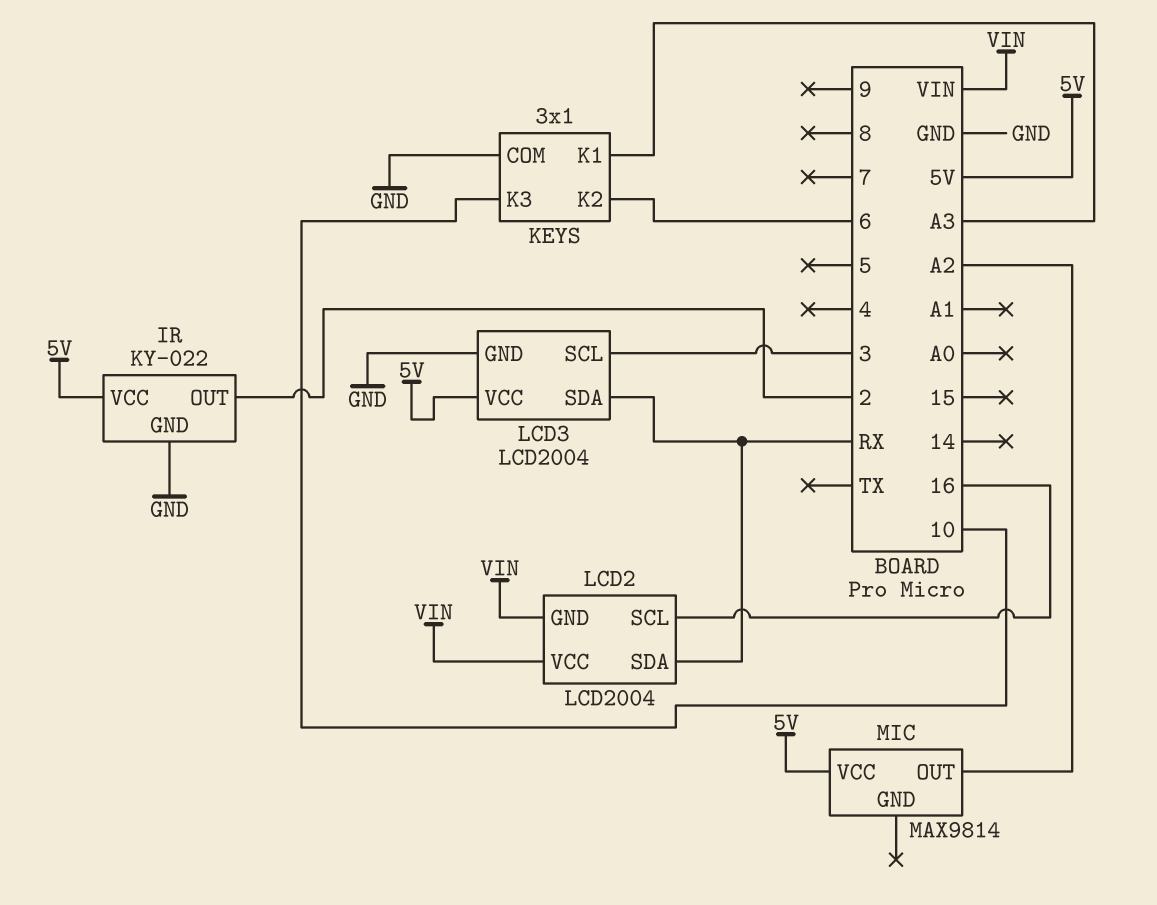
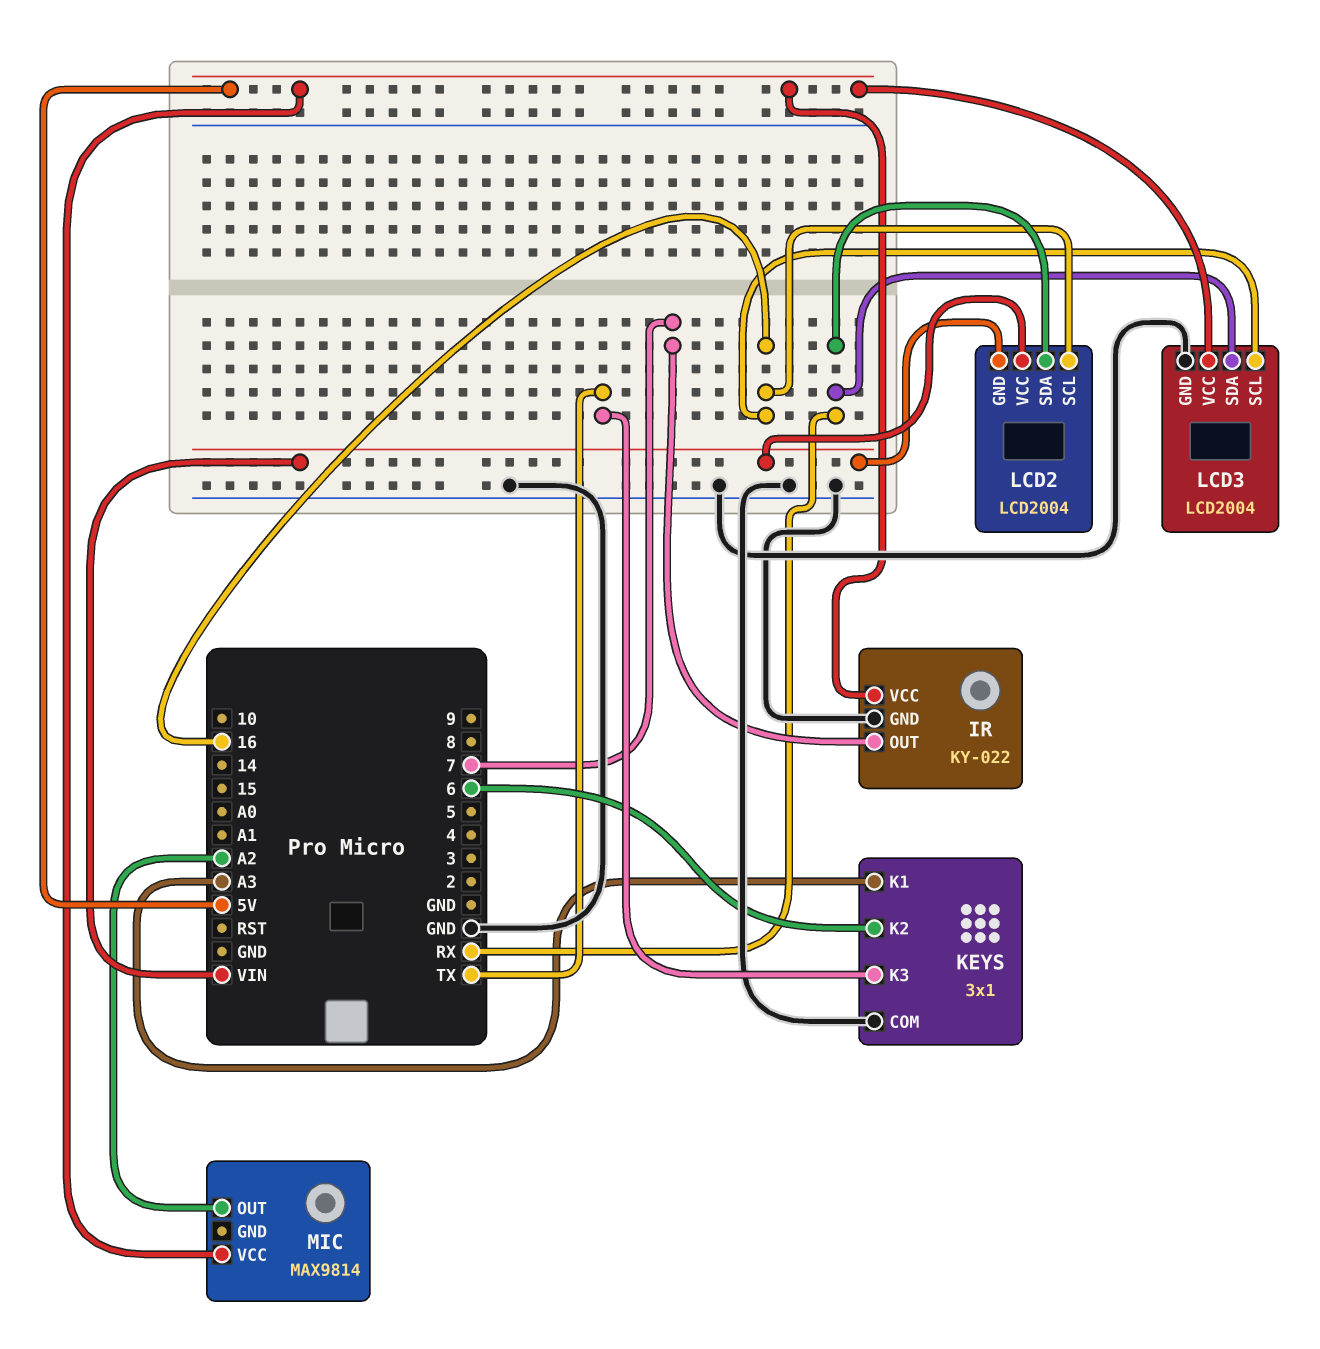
IR pin OUT: 2 -> 7
KEYS pin K3: 10 -> TX
LCD3 pin SCL: 3 -> 16

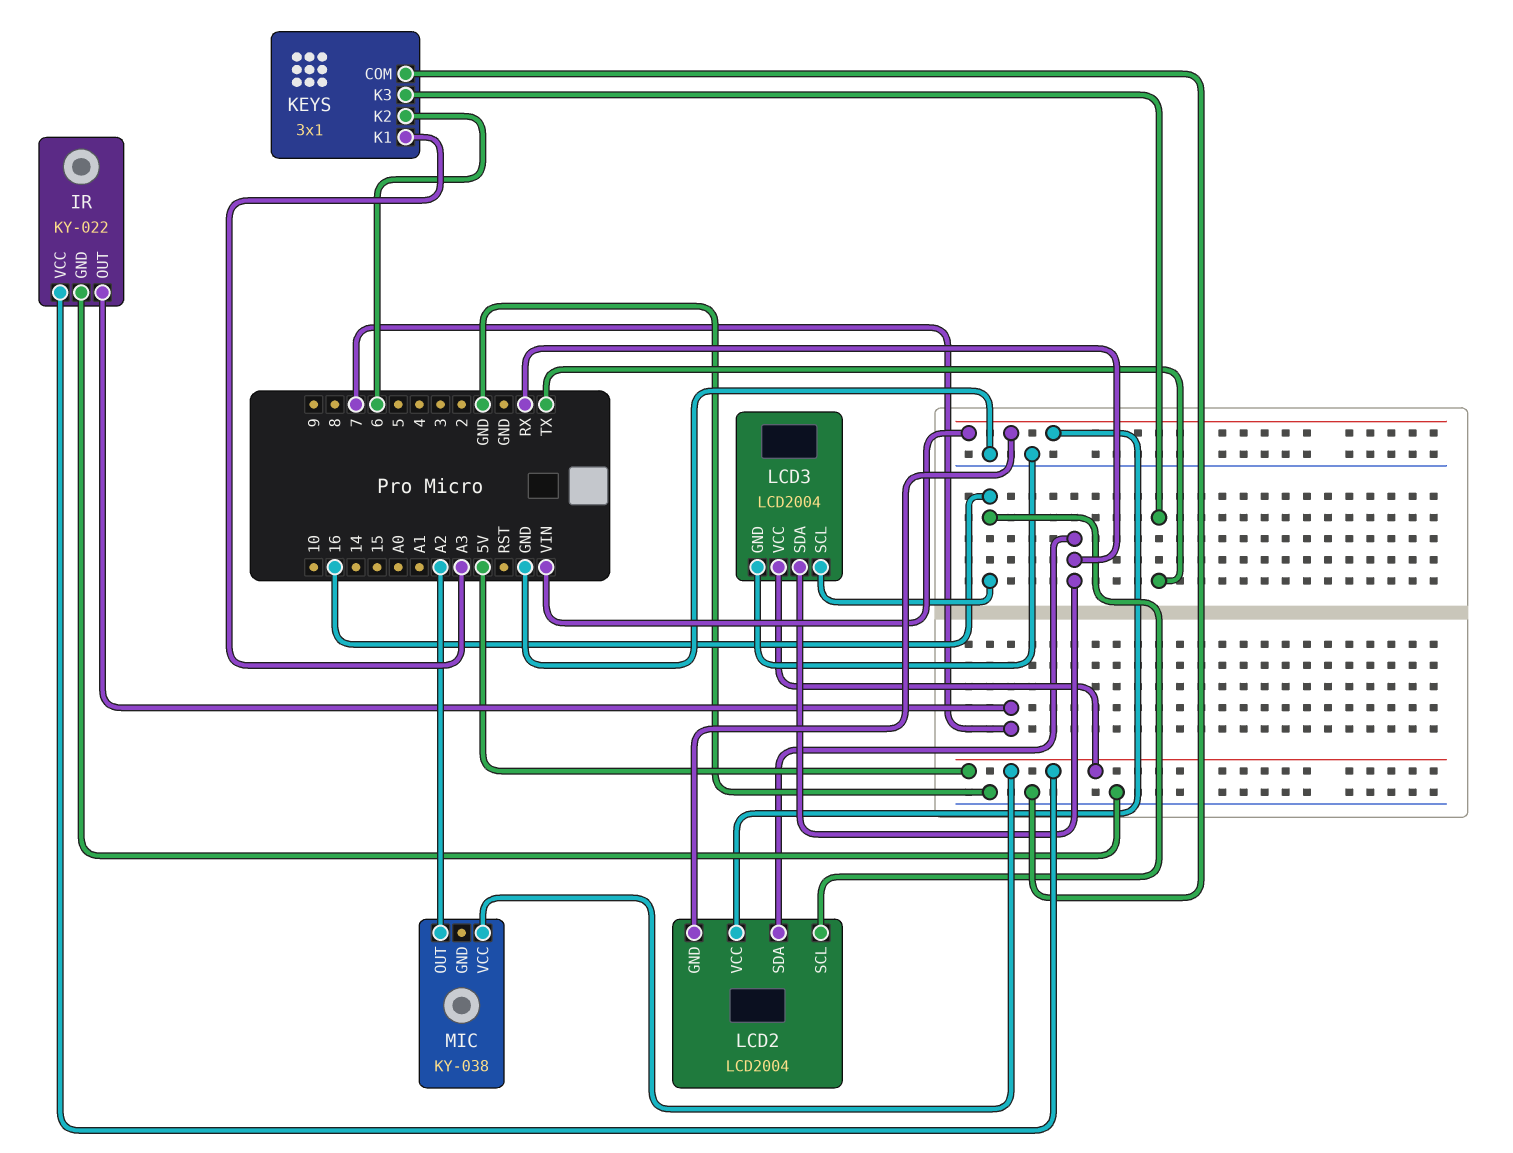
MIC: MAX9814 -> KY-038

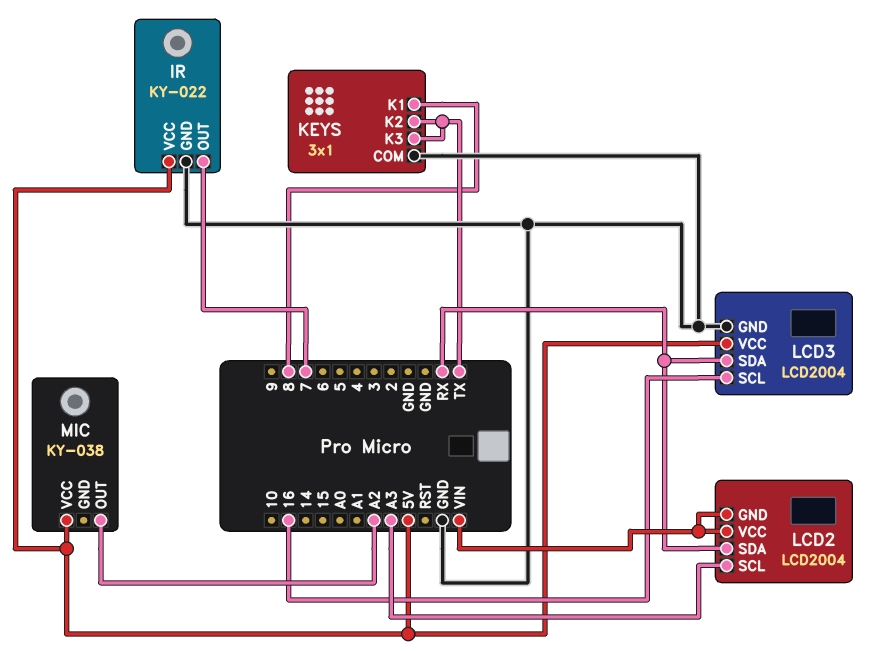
KEYS pin K1: A3 -> 8
KEYS pin K2: 6 -> TX
LCD2 pin SCL: 16 -> A3

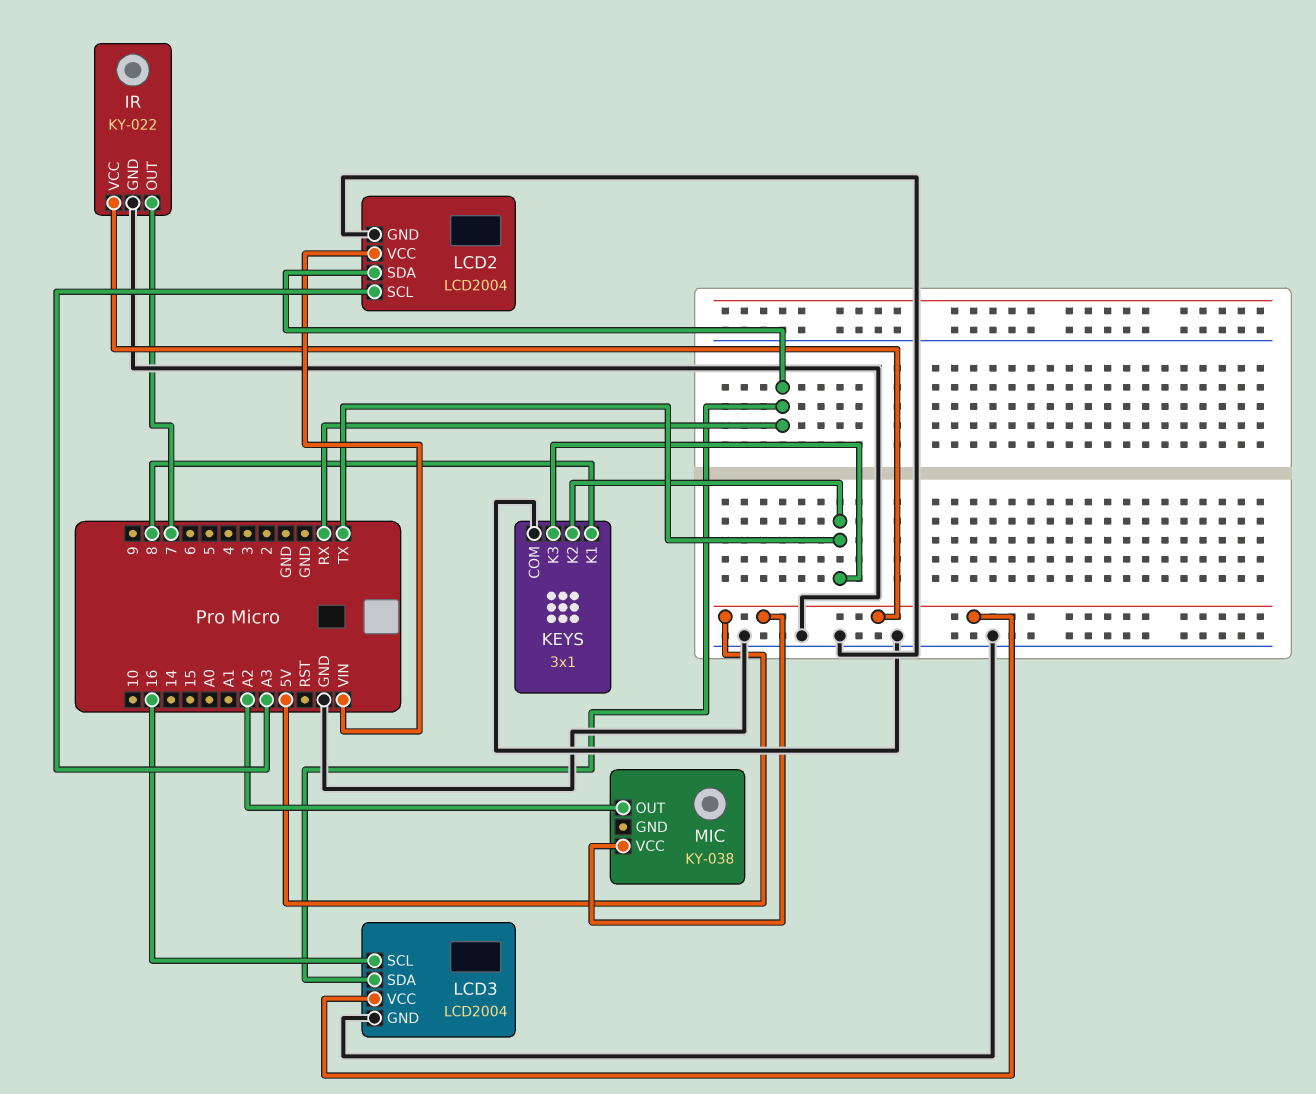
LCD2 pin GND: VIN -> GND

